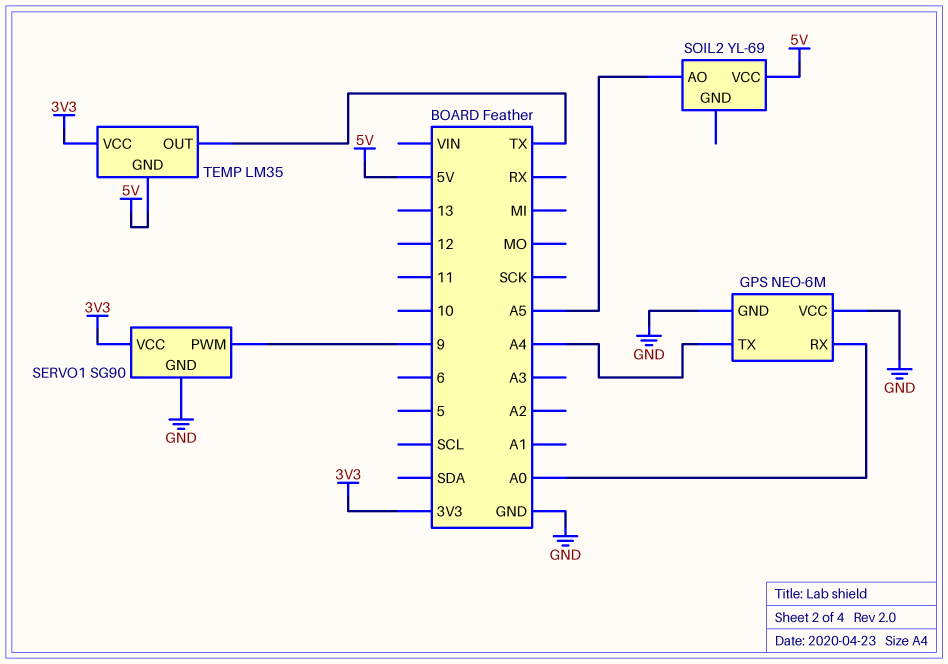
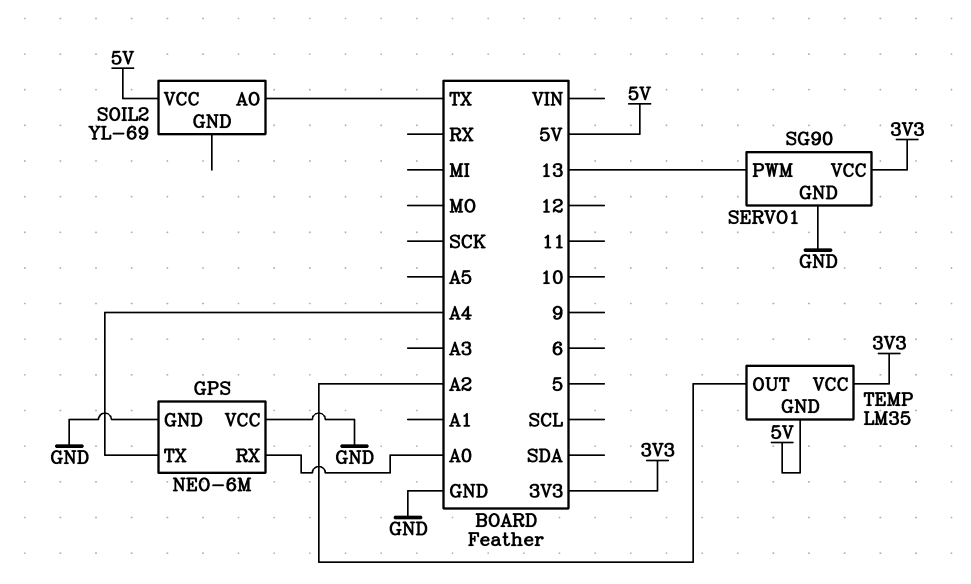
SERVO1 pin PWM: 9 -> 13
SOIL2 pin AO: A5 -> TX
TEMP pin OUT: TX -> A2

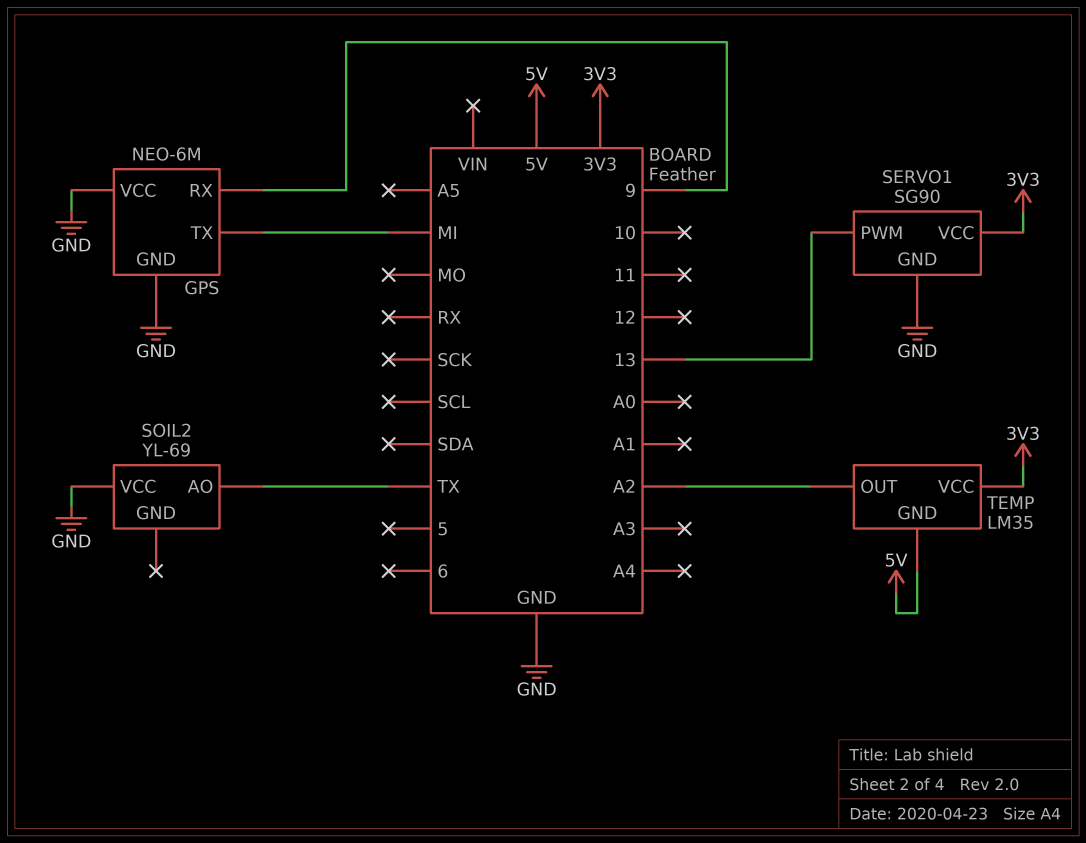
GPS pin RX: A0 -> 9
GPS pin TX: A4 -> MI
SOIL2 pin VCC: 5V -> GND

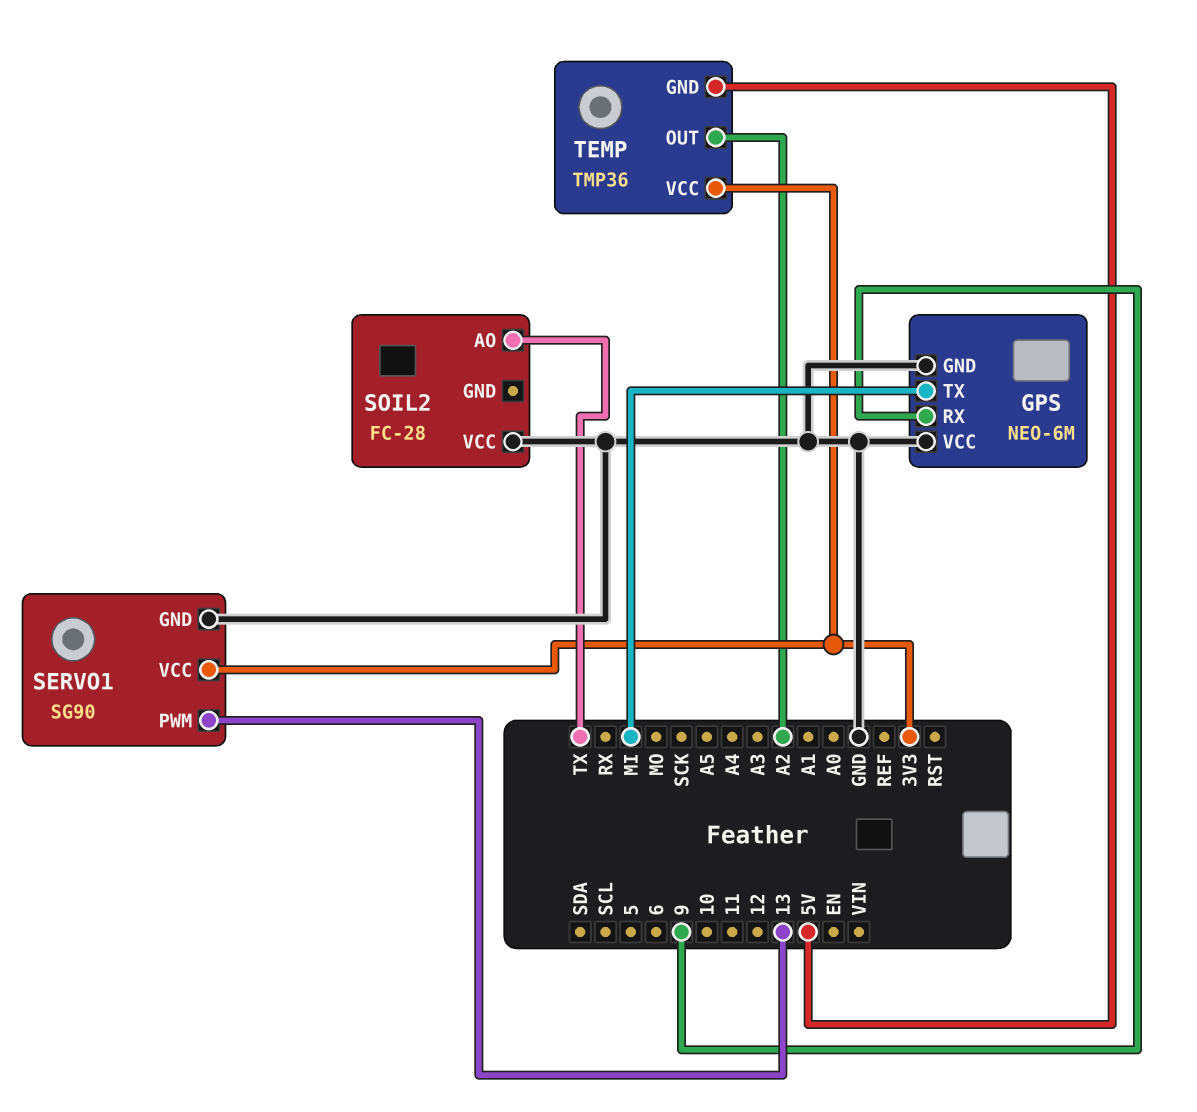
SOIL2: YL-69 -> FC-28
TEMP: LM35 -> TMP36

